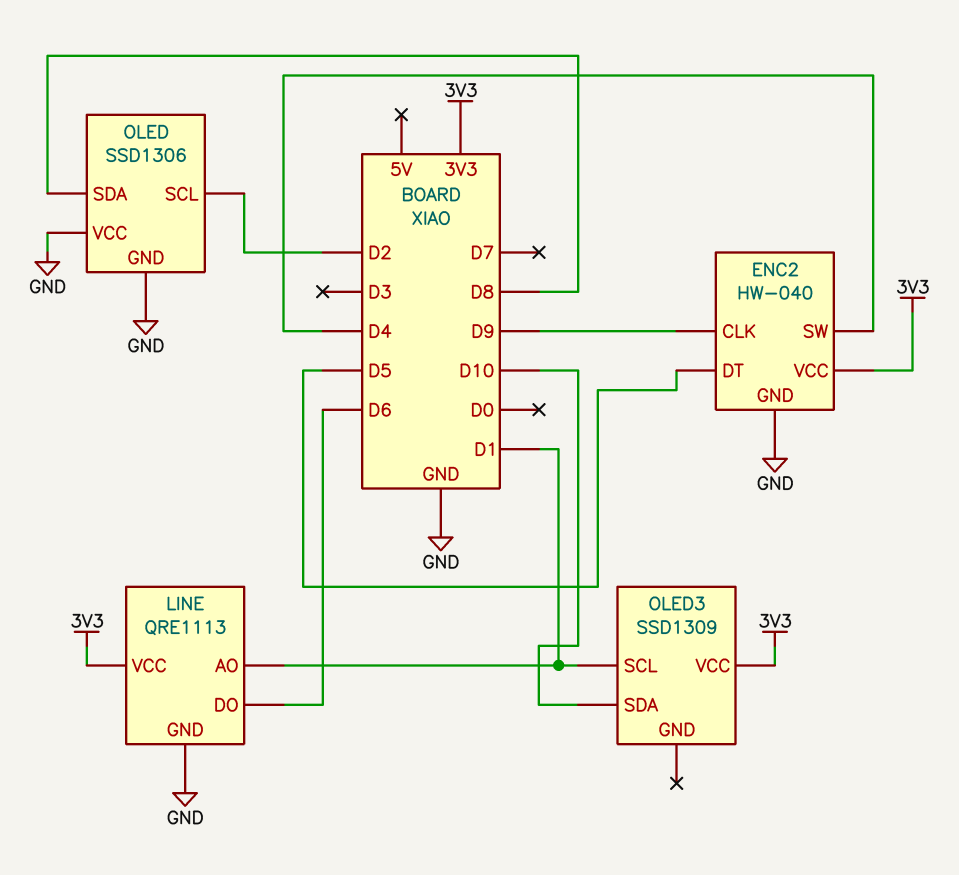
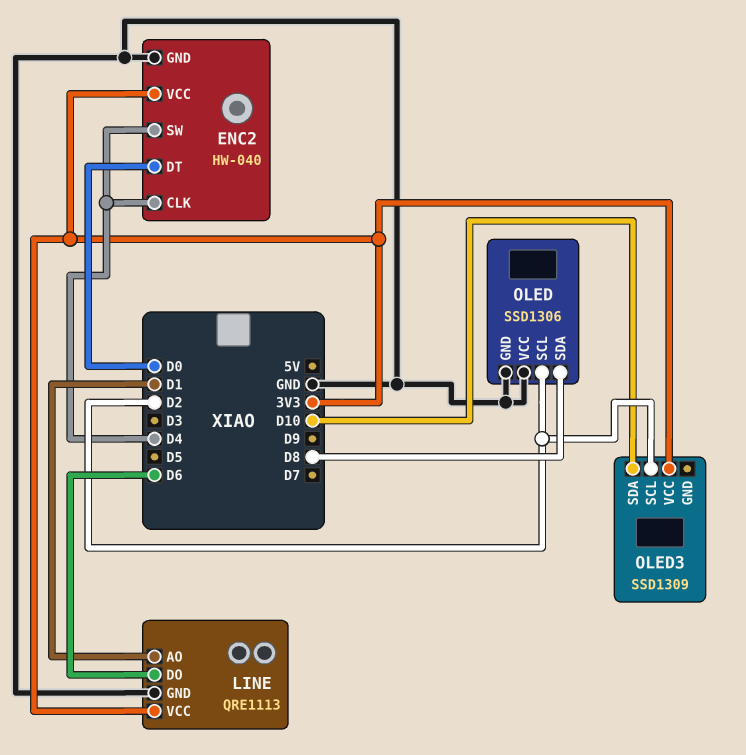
ENC2 pin CLK: D9 -> D4
ENC2 pin DT: D5 -> D0
OLED3 pin SCL: D1 -> D2

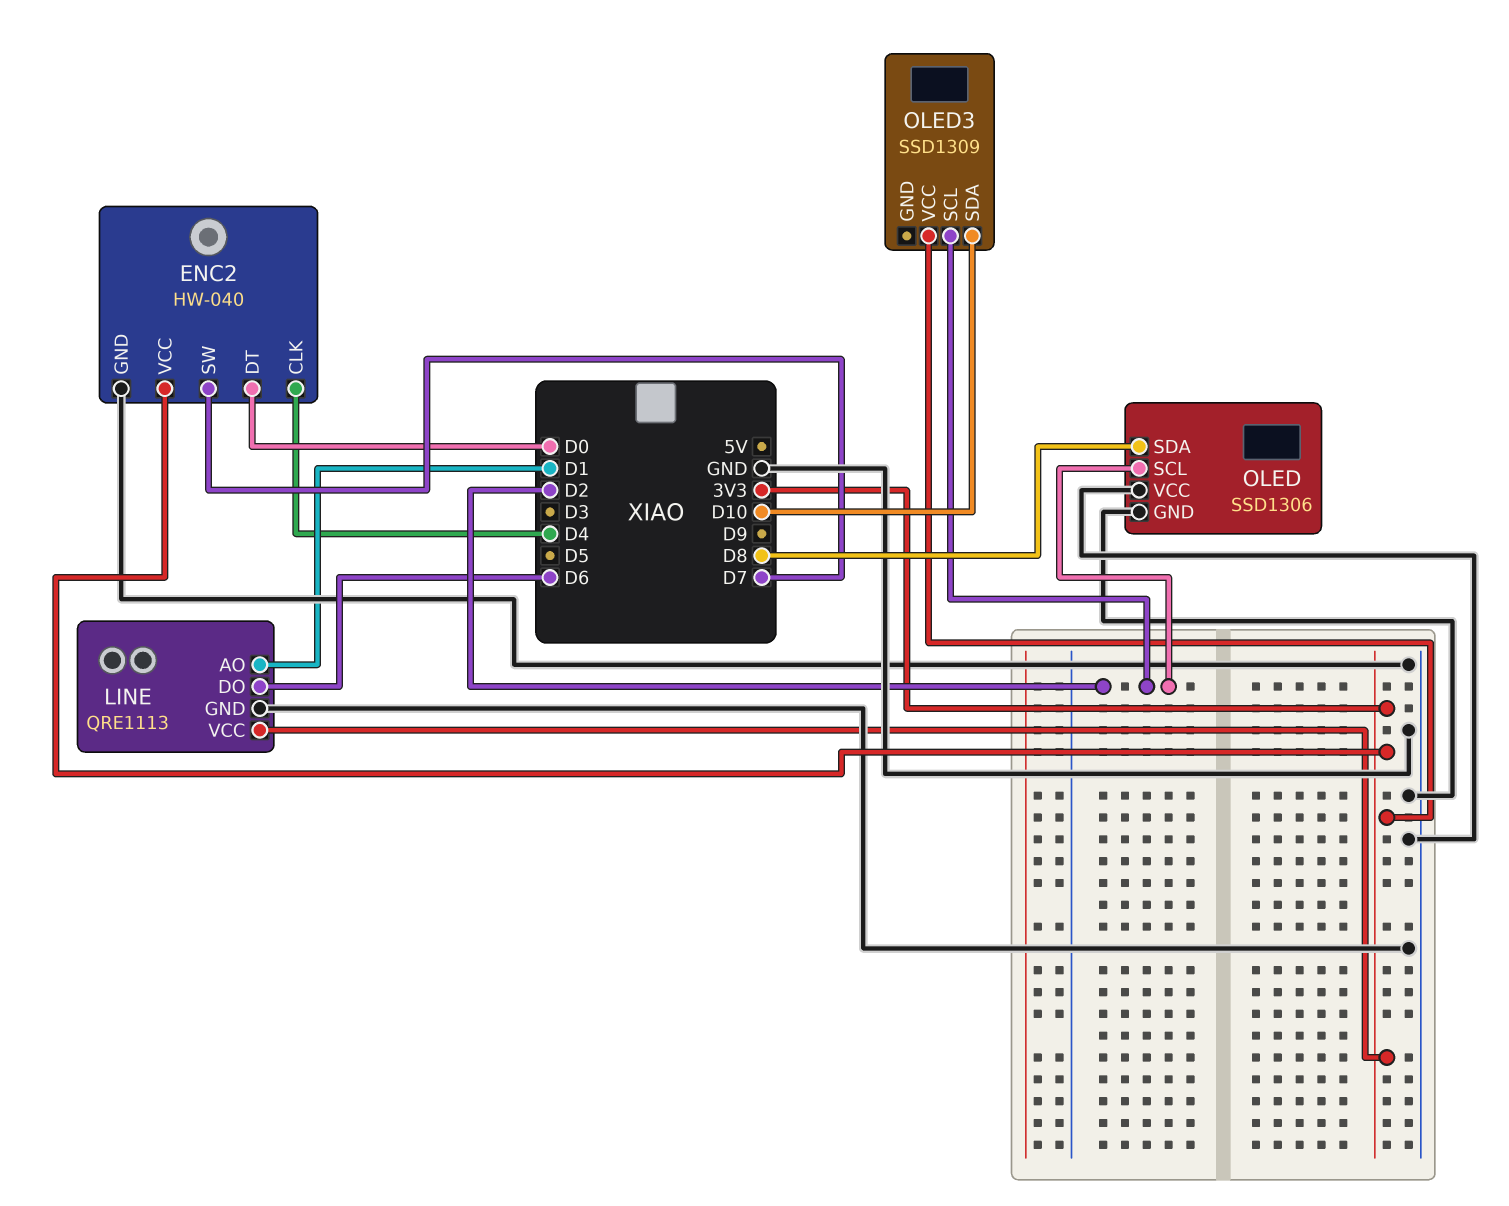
ENC2 pin SW: D4 -> D7

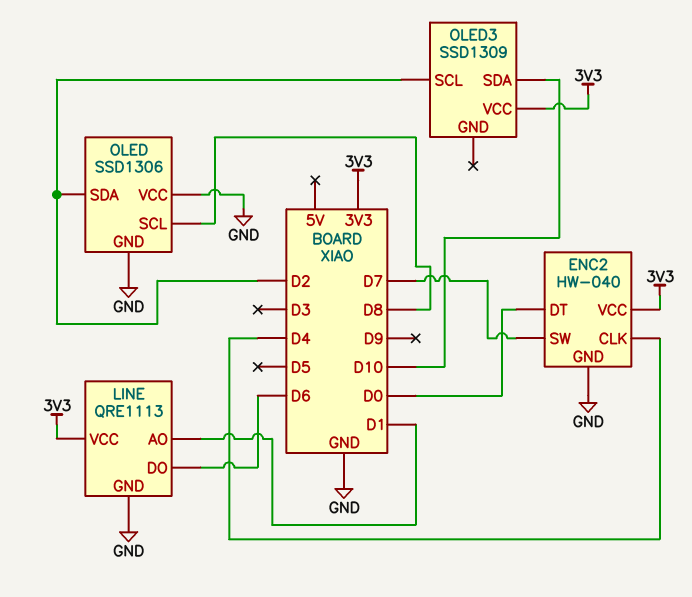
OLED pin SCL: D2 -> D8
OLED pin SDA: D8 -> D2

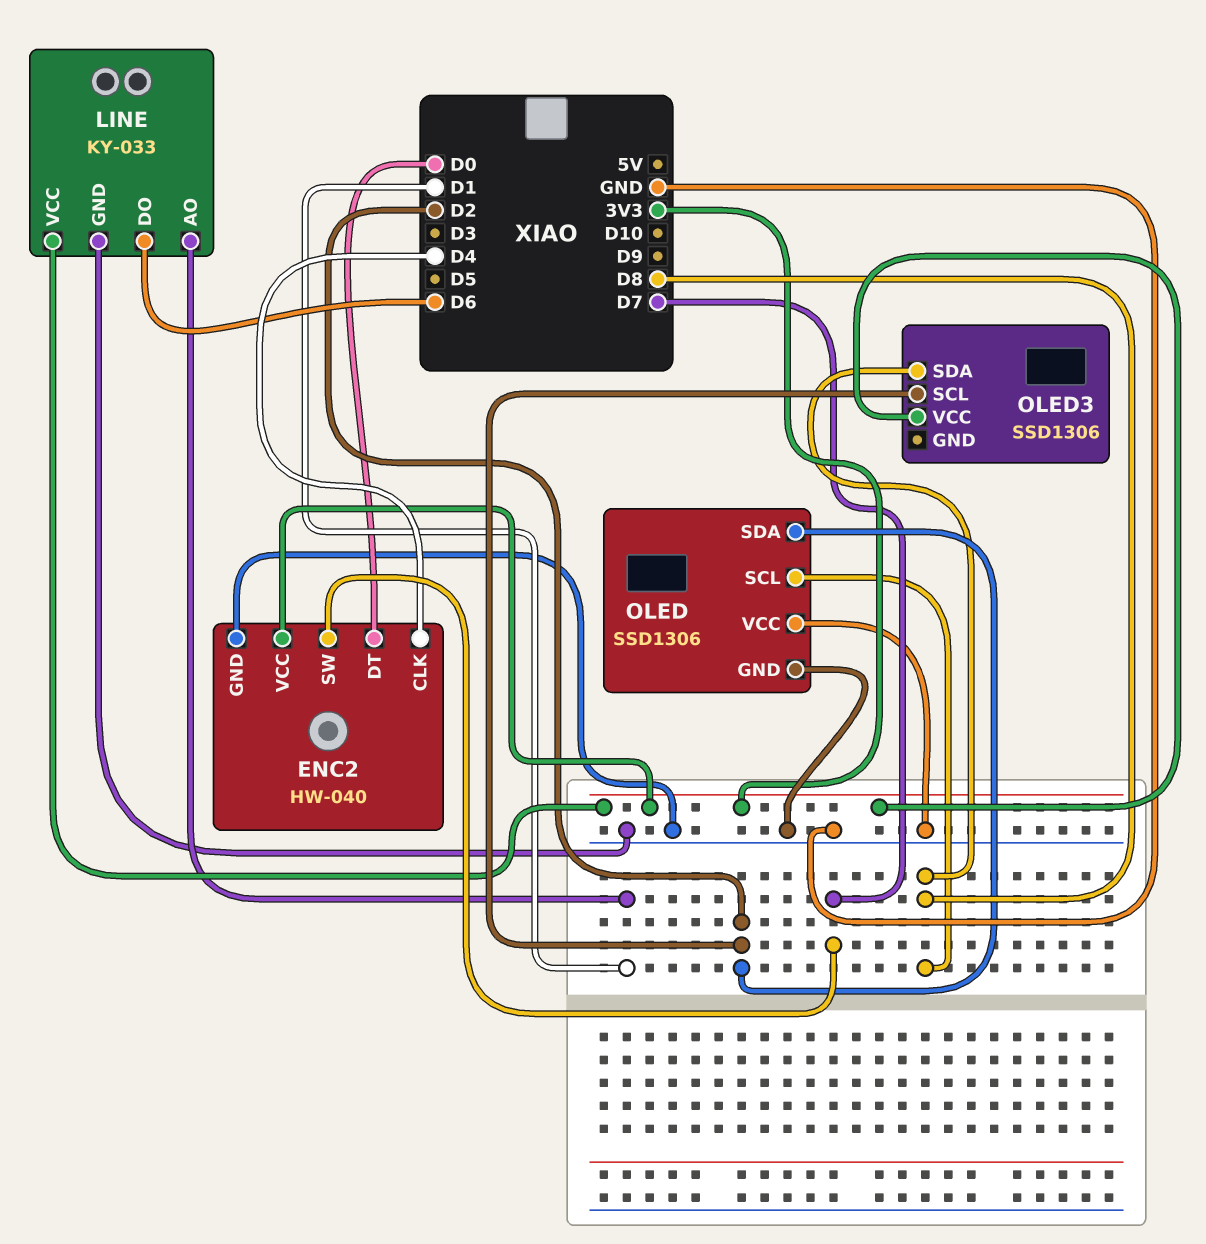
LINE: QRE1113 -> KY-033
OLED3: SSD1309 -> SSD1306
OLED3 pin SDA: D10 -> D8

